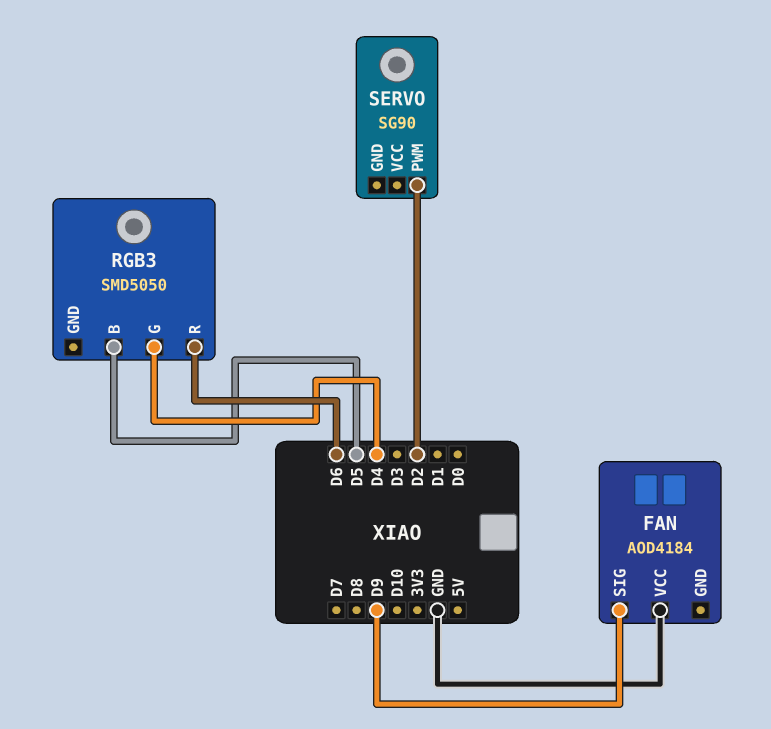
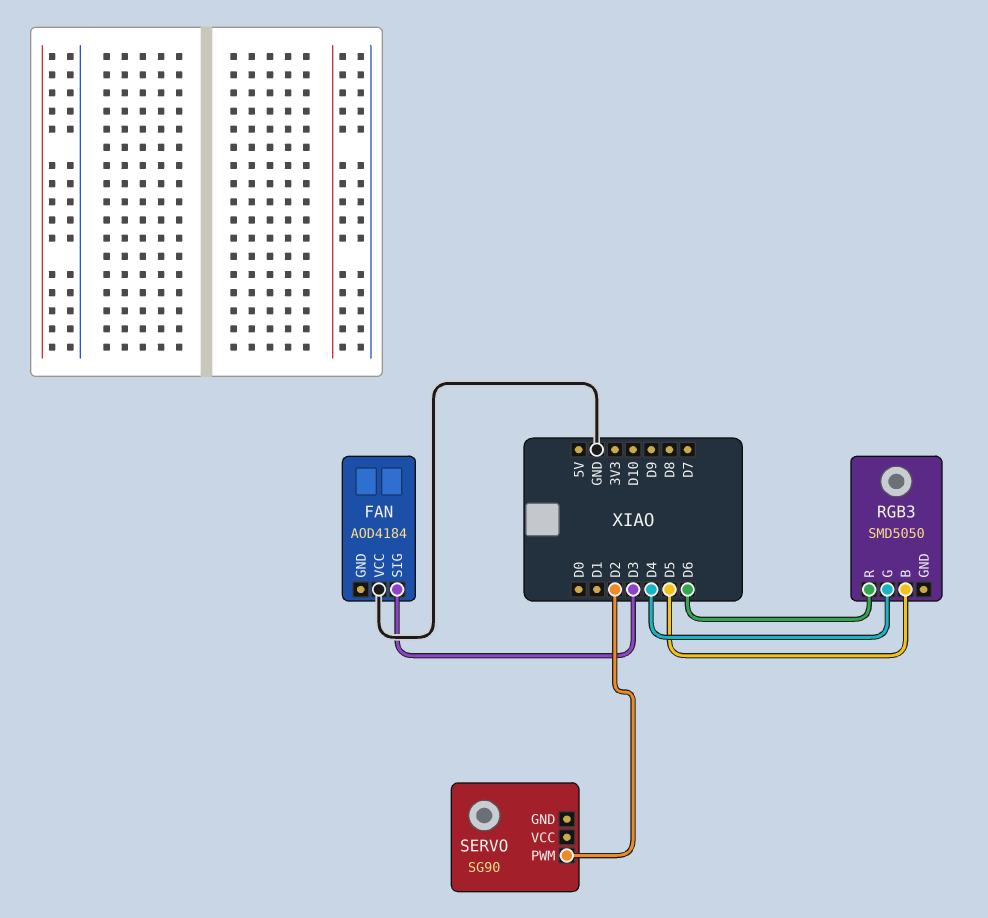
FAN pin SIG: D9 -> D3

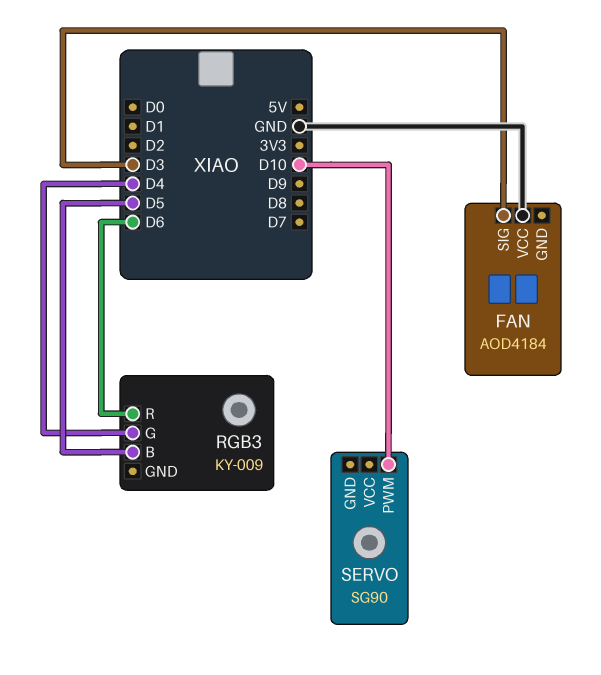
RGB3: SMD5050 -> KY-009
SERVO pin PWM: D2 -> D10

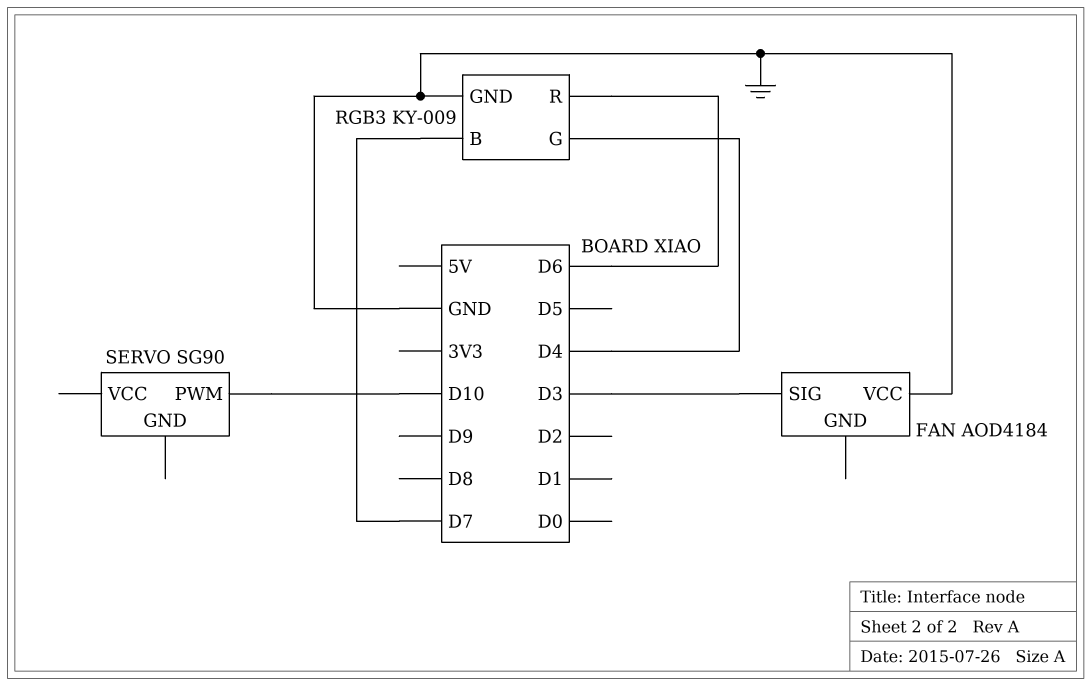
RGB3 pin B: D5 -> D7
RGB3 pin GND: none -> GND

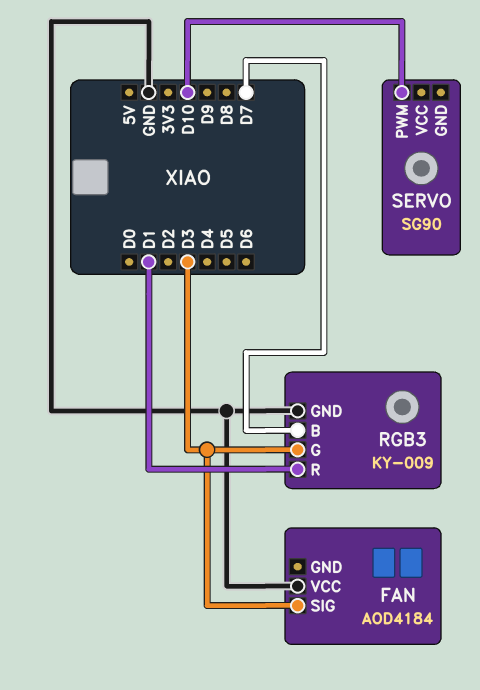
RGB3 pin G: D4 -> D3
RGB3 pin R: D6 -> D1

